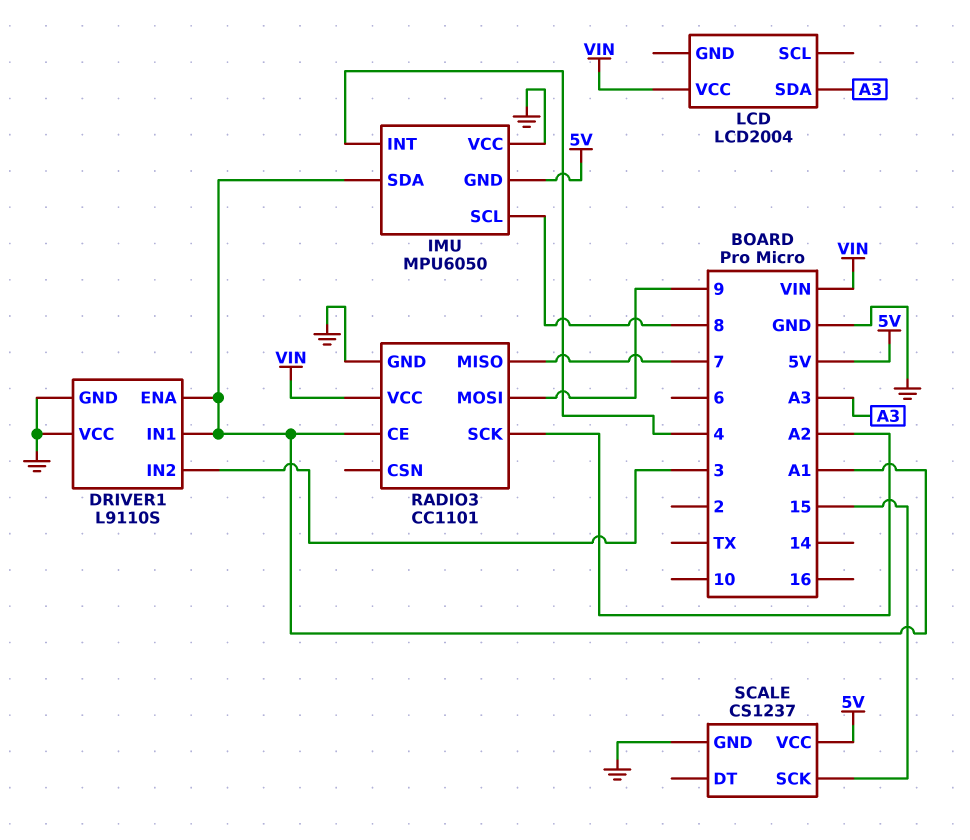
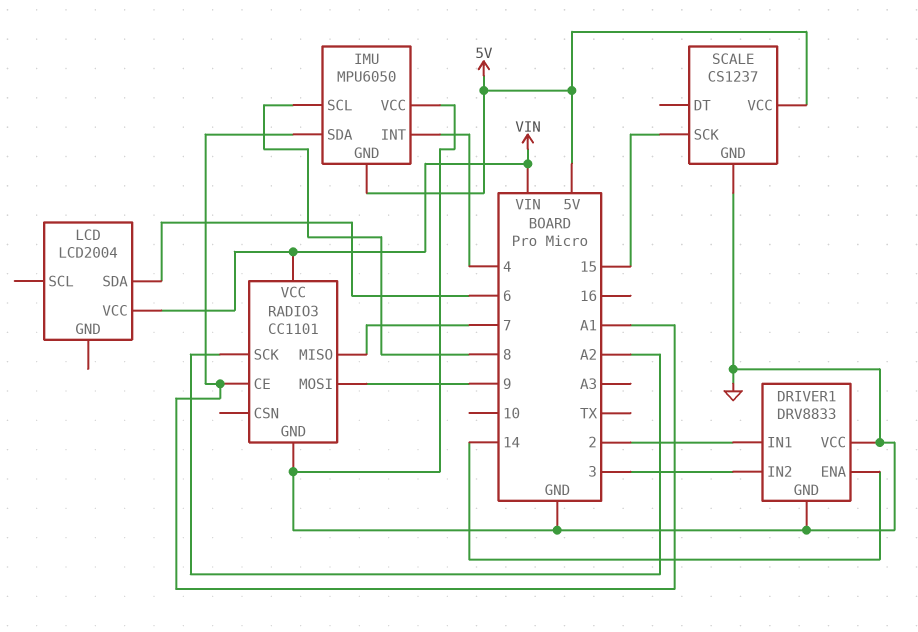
DRIVER1: L9110S -> DRV8833
DRIVER1 pin ENA: A1 -> 14
DRIVER1 pin IN1: A1 -> 2
LCD pin SDA: A3 -> 6

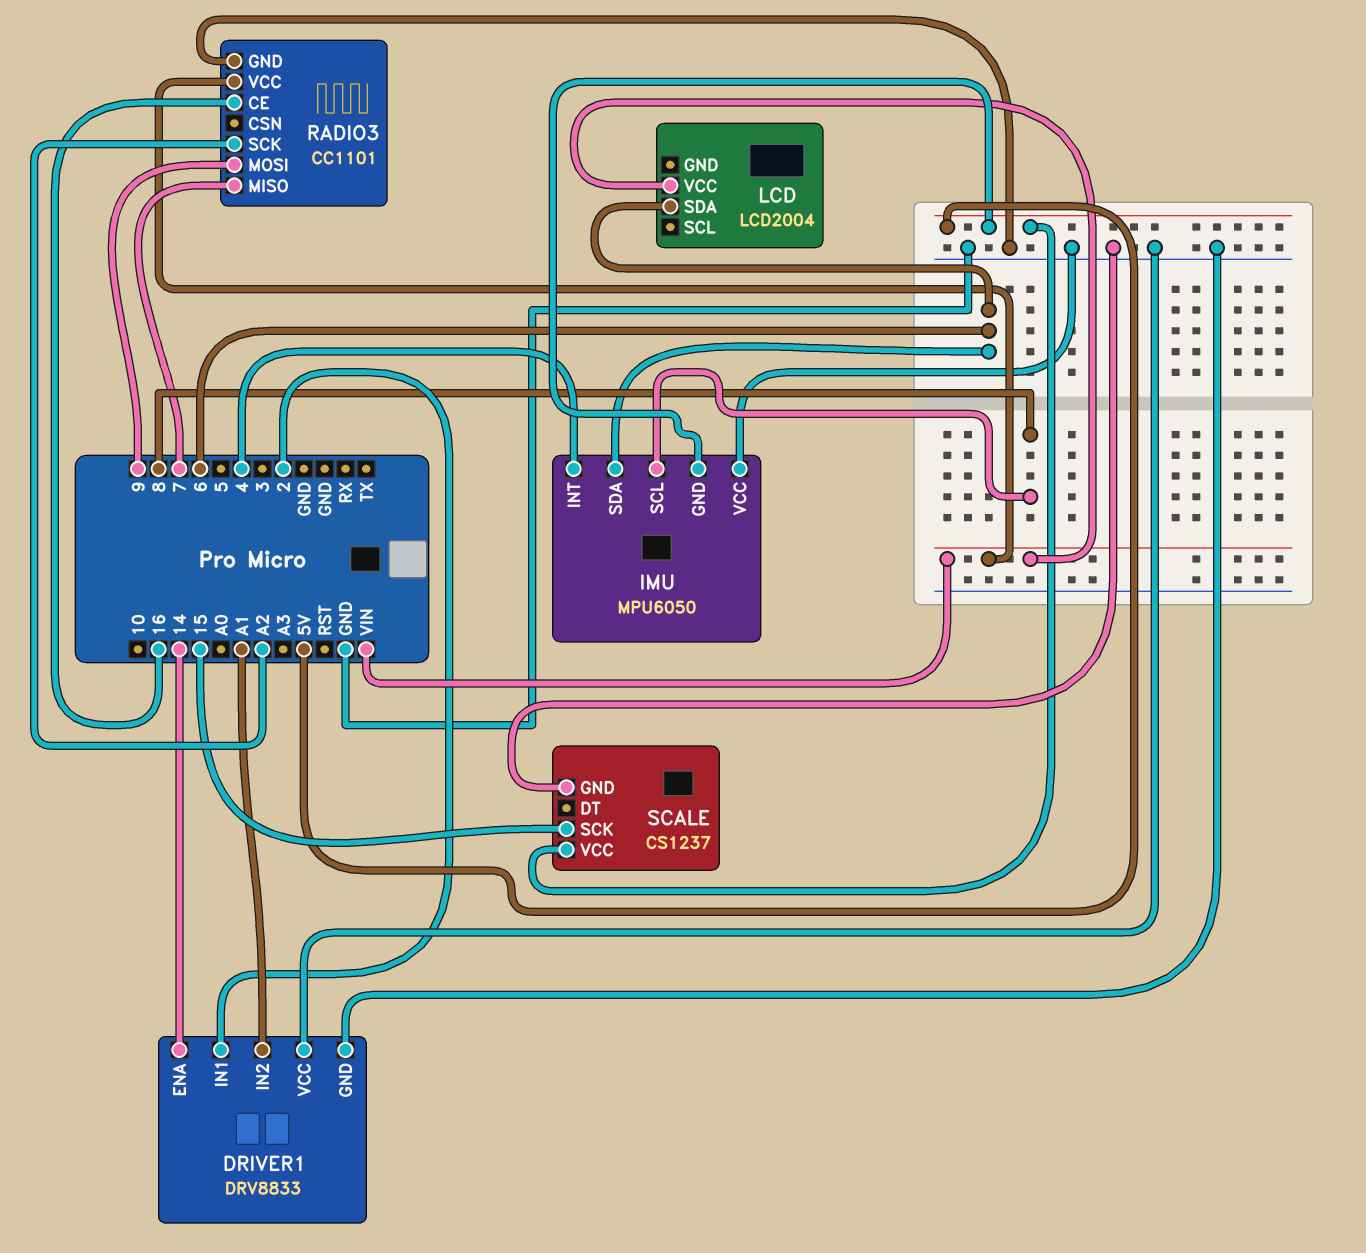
DRIVER1 pin IN2: 3 -> A1
IMU pin SDA: A1 -> 6
RADIO3 pin CE: A1 -> 16

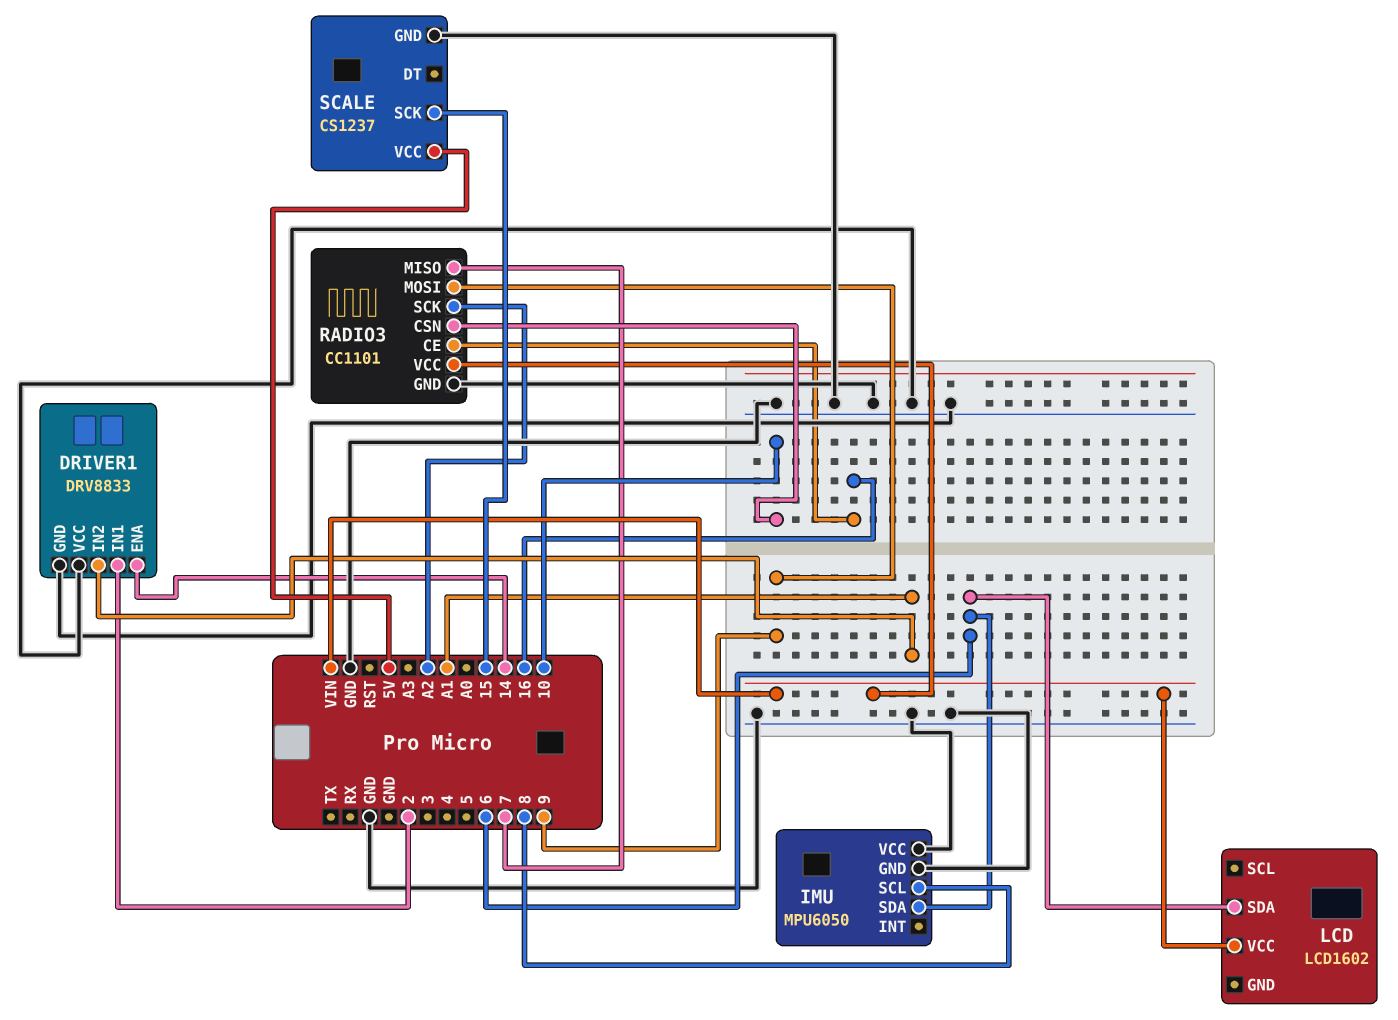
IMU pin GND: 5V -> GND
IMU pin INT: 4 -> none
LCD: LCD2004 -> LCD1602
RADIO3 pin CSN: none -> 10

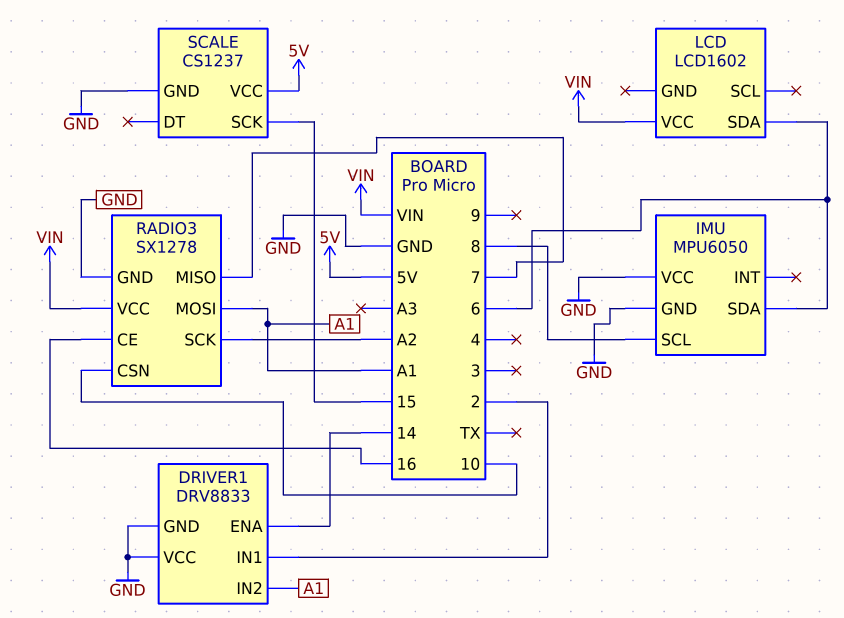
RADIO3: CC1101 -> SX1278
RADIO3 pin MOSI: 9 -> A1

